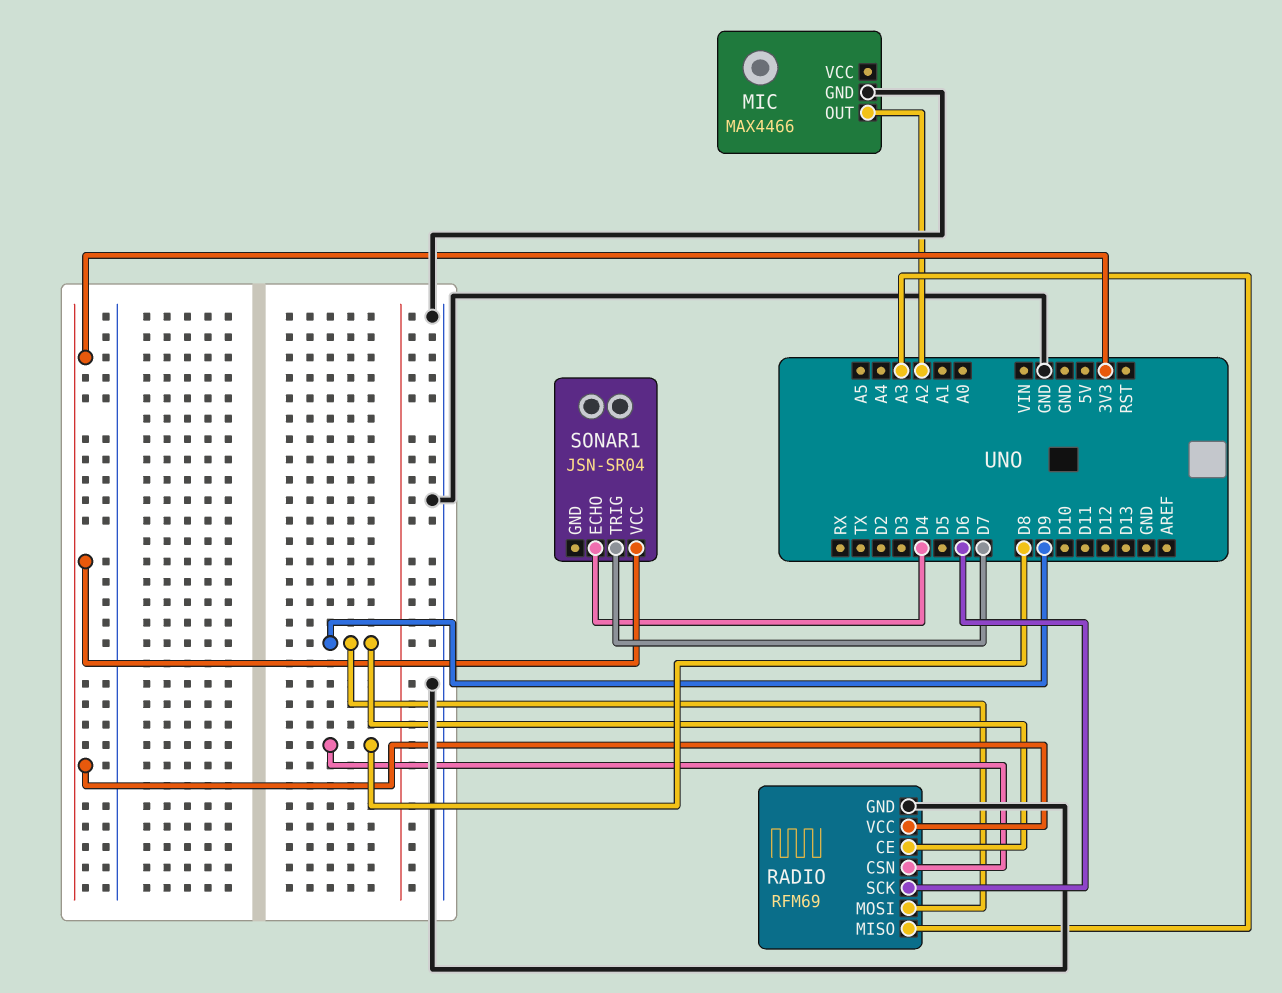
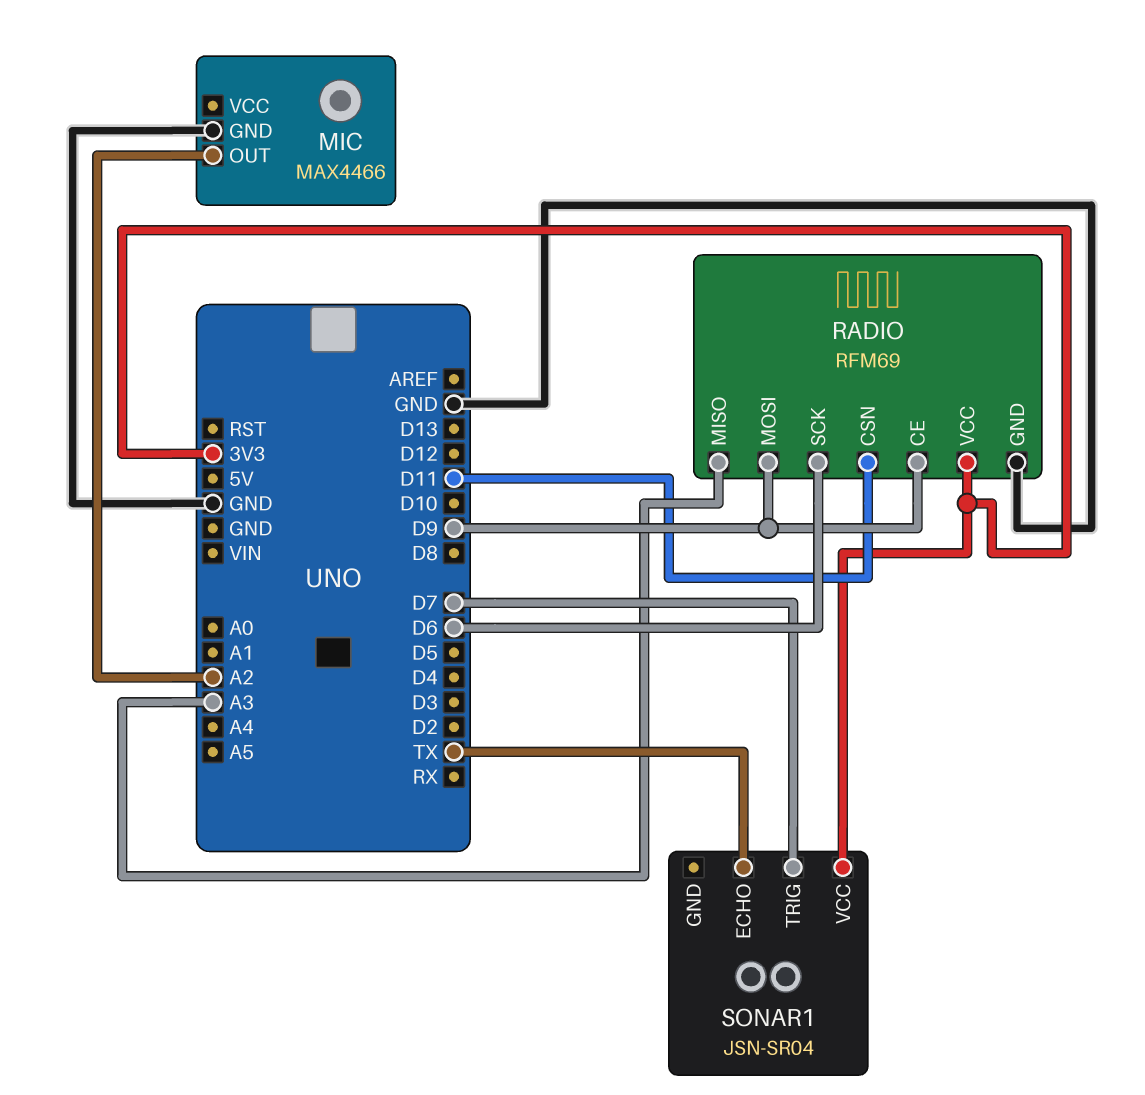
RADIO pin CSN: D8 -> D11
SONAR1 pin ECHO: D4 -> TX

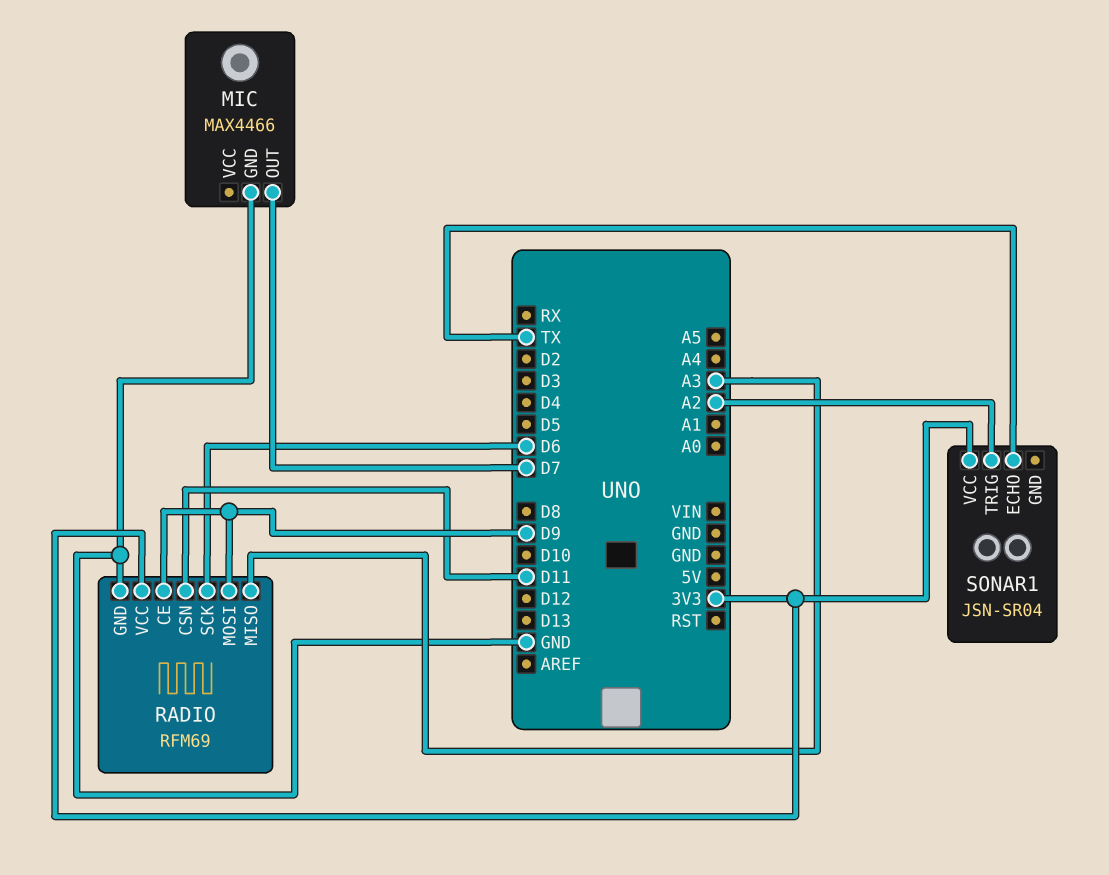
MIC pin OUT: A2 -> D7
SONAR1 pin TRIG: D7 -> A2

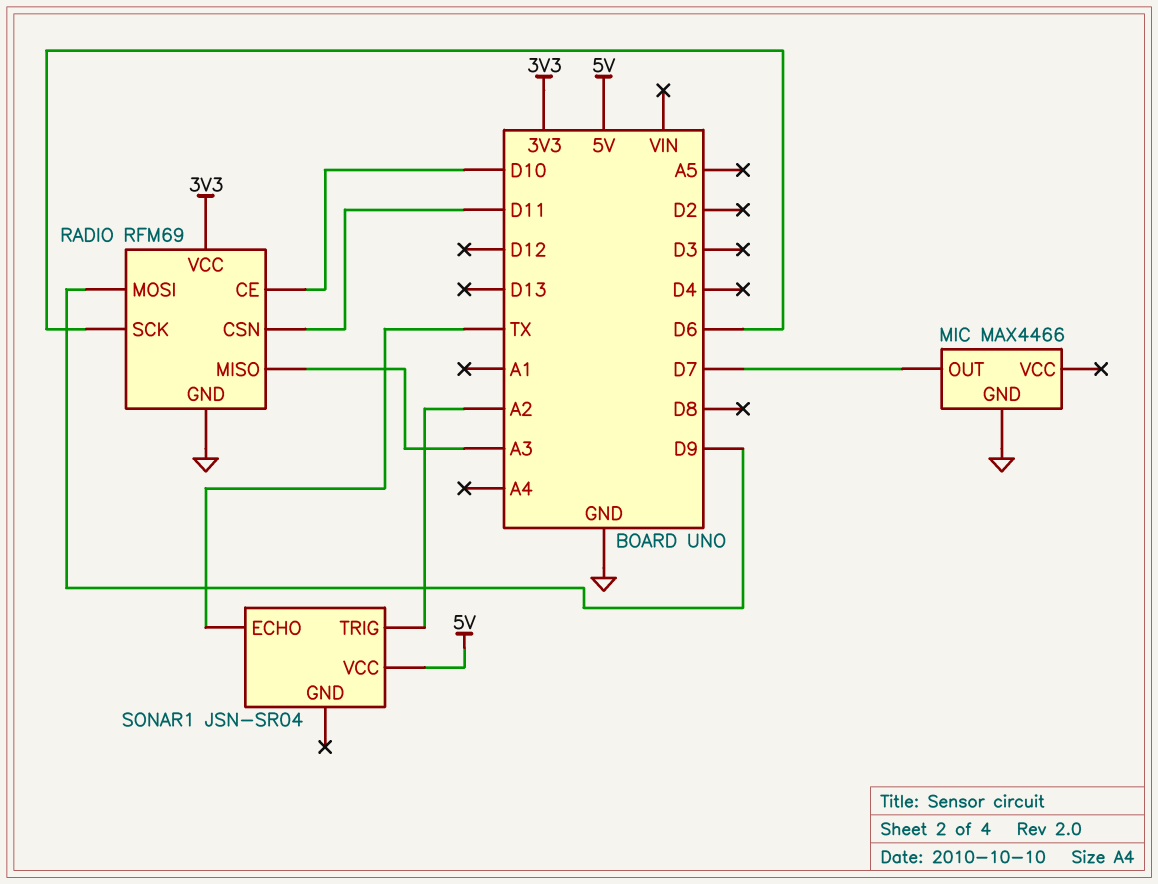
RADIO pin CE: D9 -> D10
SONAR1 pin VCC: 3V3 -> 5V

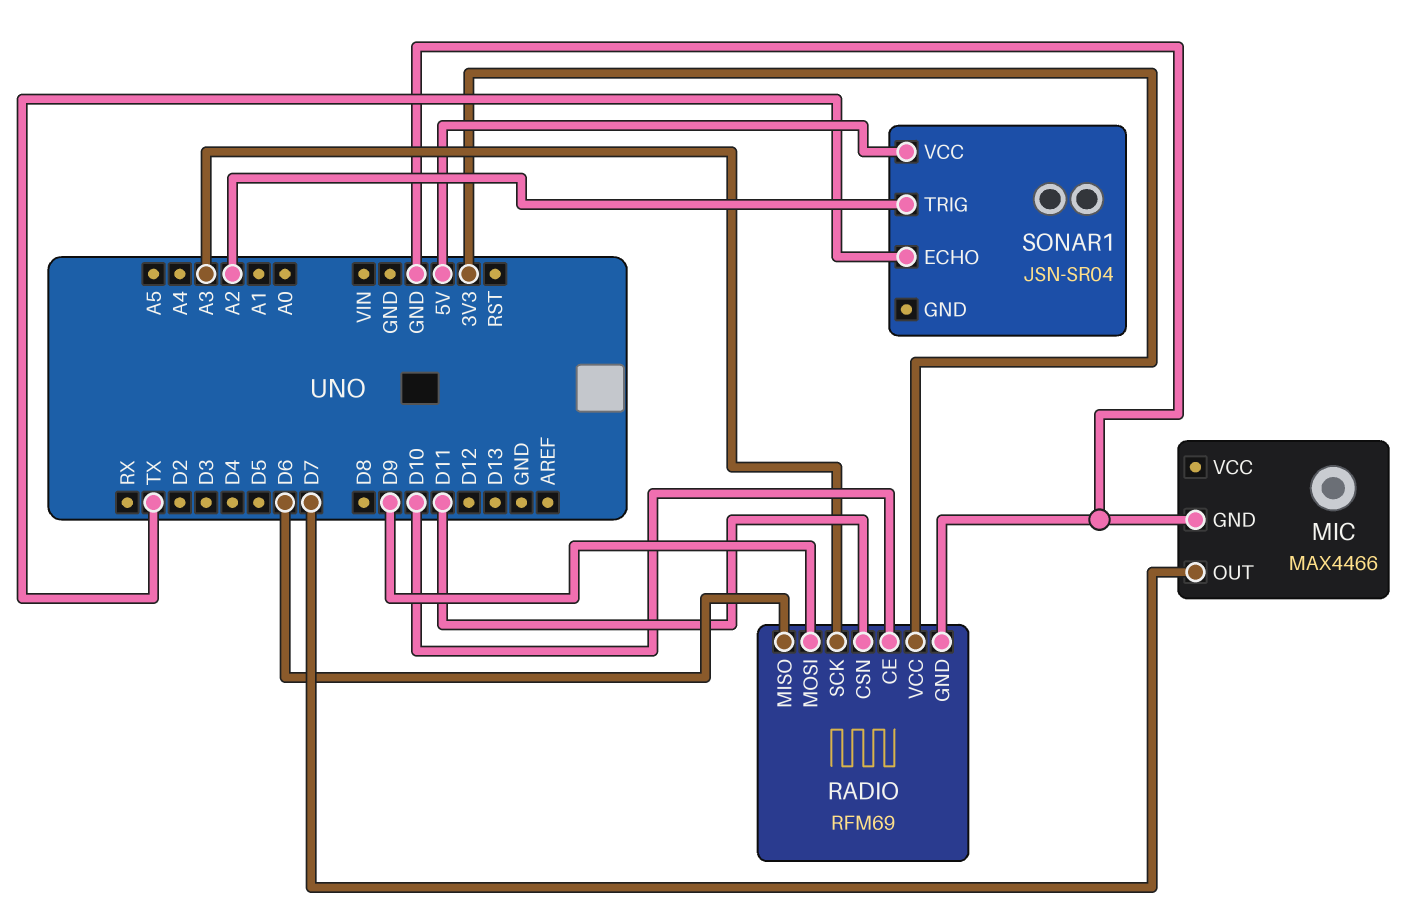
RADIO pin MISO: A3 -> D6
RADIO pin SCK: D6 -> A3

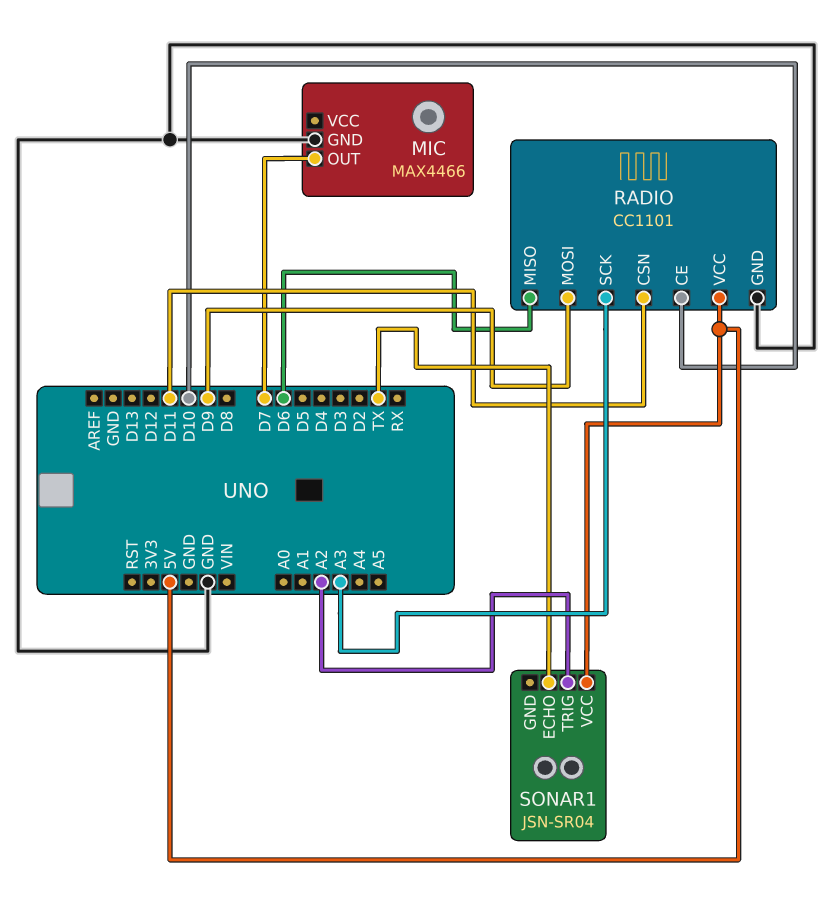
RADIO: RFM69 -> CC1101
RADIO pin VCC: 3V3 -> 5V

